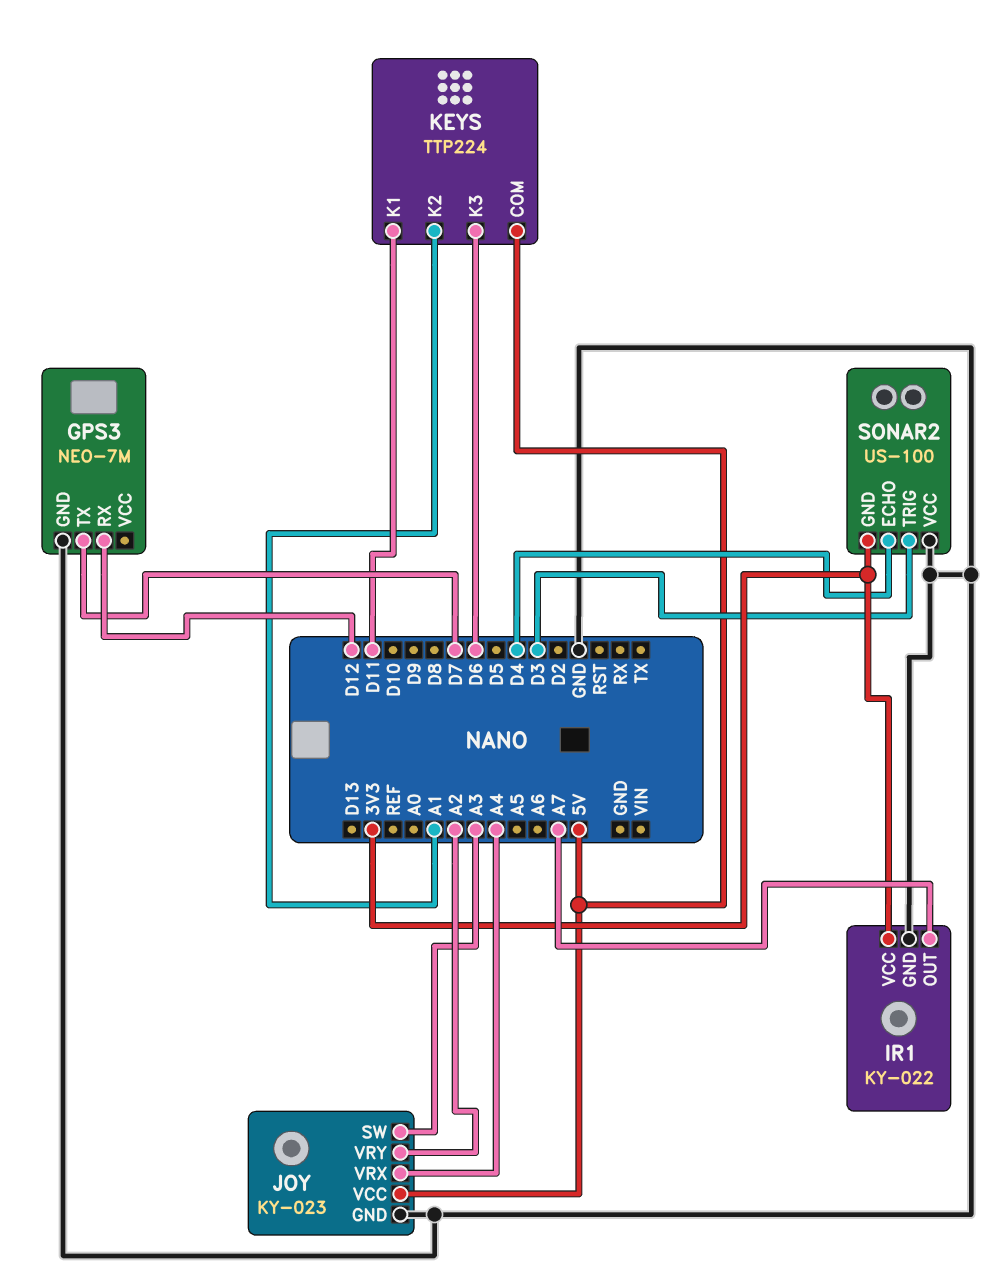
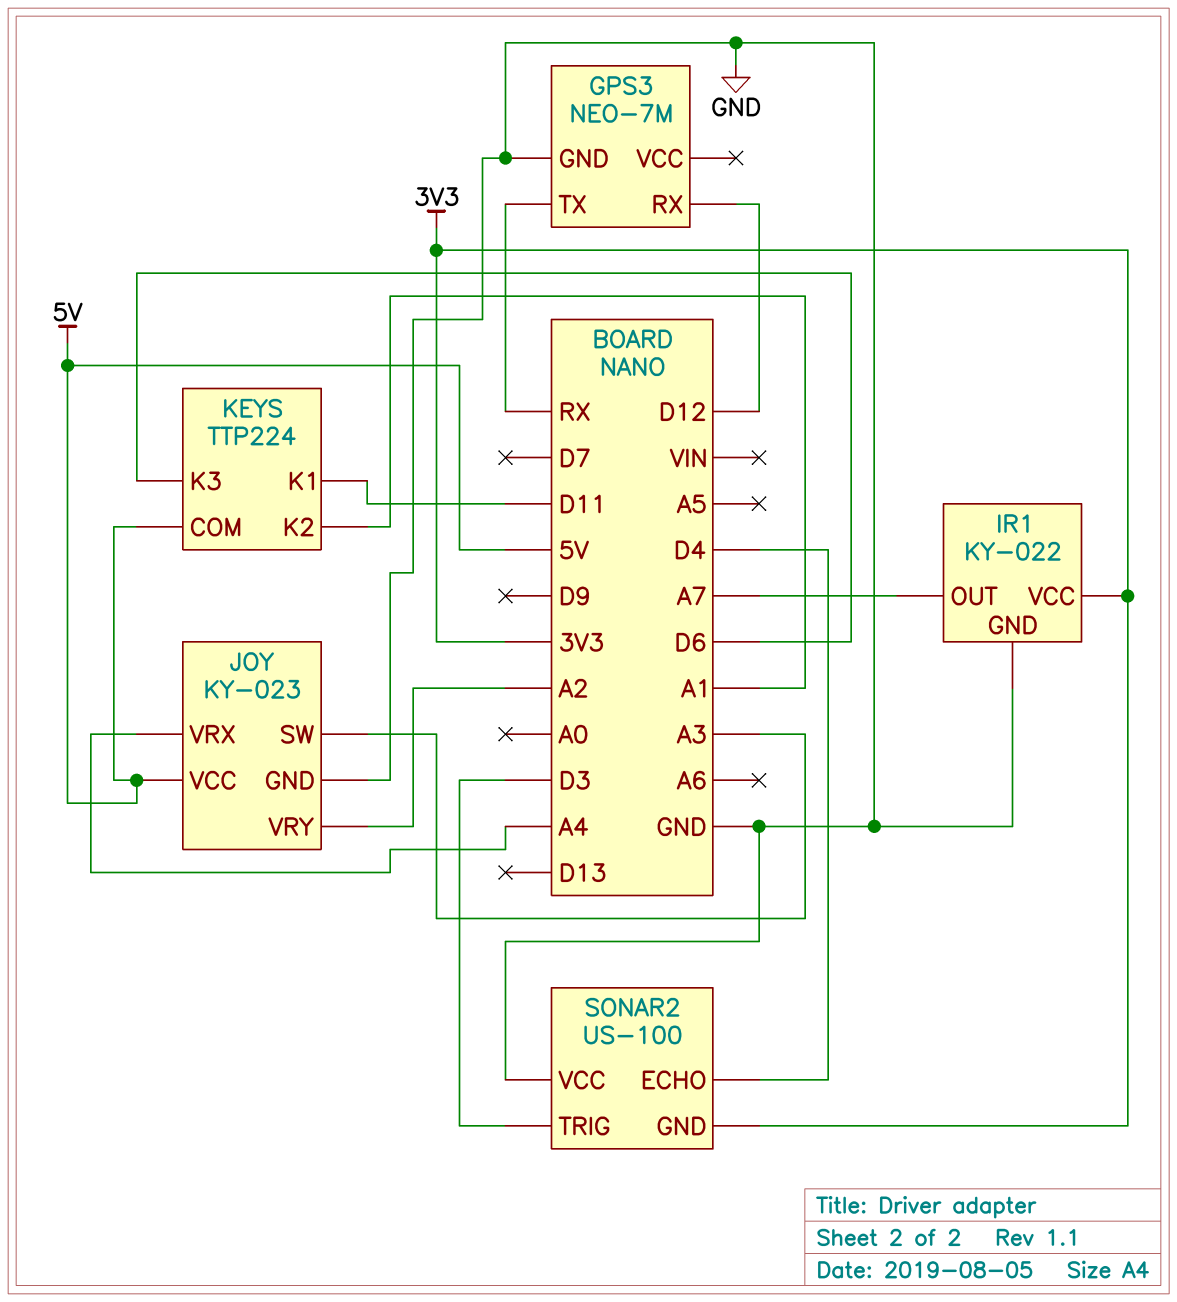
GPS3 pin TX: D7 -> RX

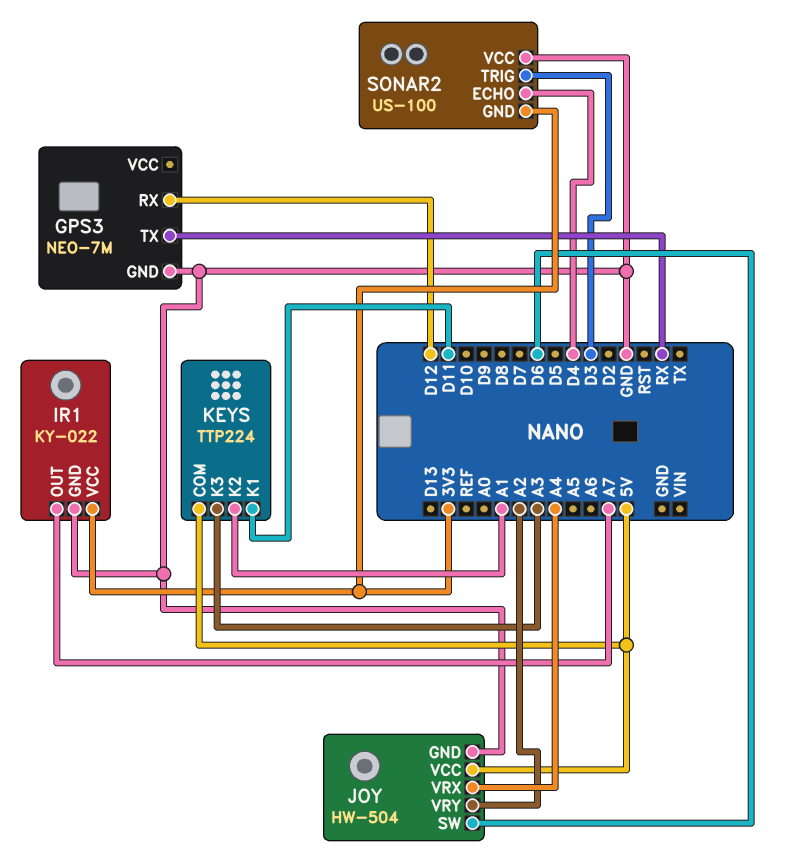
JOY: KY-023 -> HW-504
JOY pin SW: A3 -> D6
KEYS pin K3: D6 -> A3

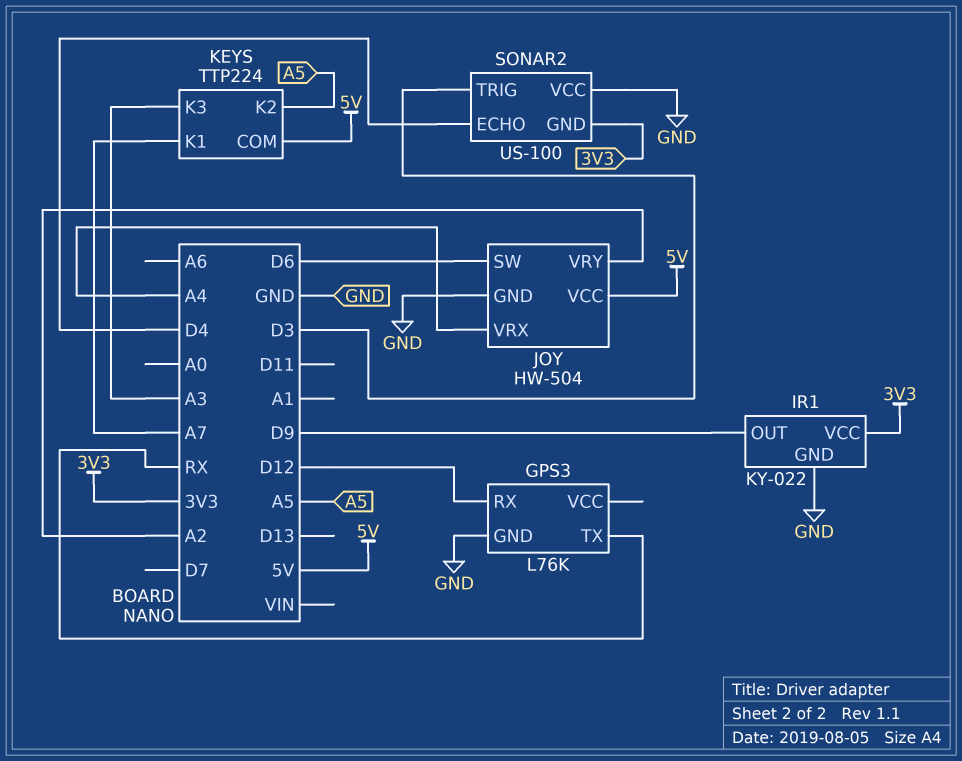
GPS3: NEO-7M -> L76K
IR1 pin OUT: A7 -> D9
KEYS pin K1: D11 -> A7
KEYS pin K2: A1 -> A5

